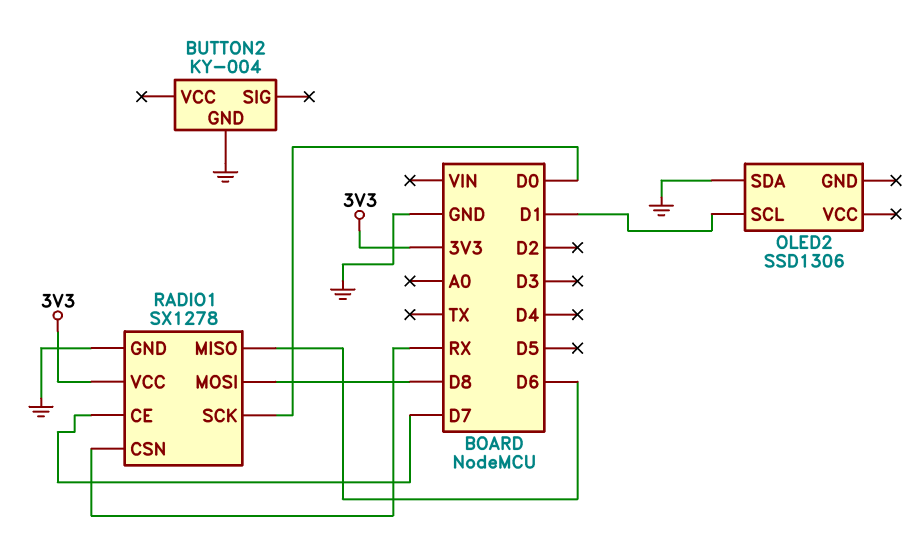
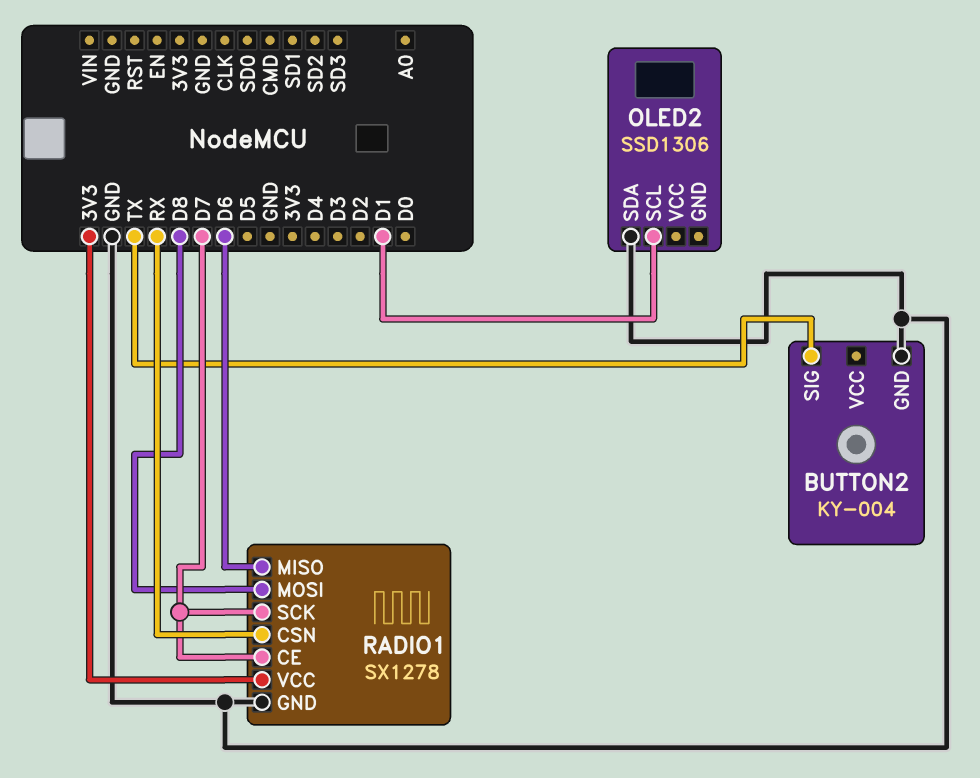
BUTTON2 pin SIG: none -> TX
RADIO1 pin SCK: D0 -> D7

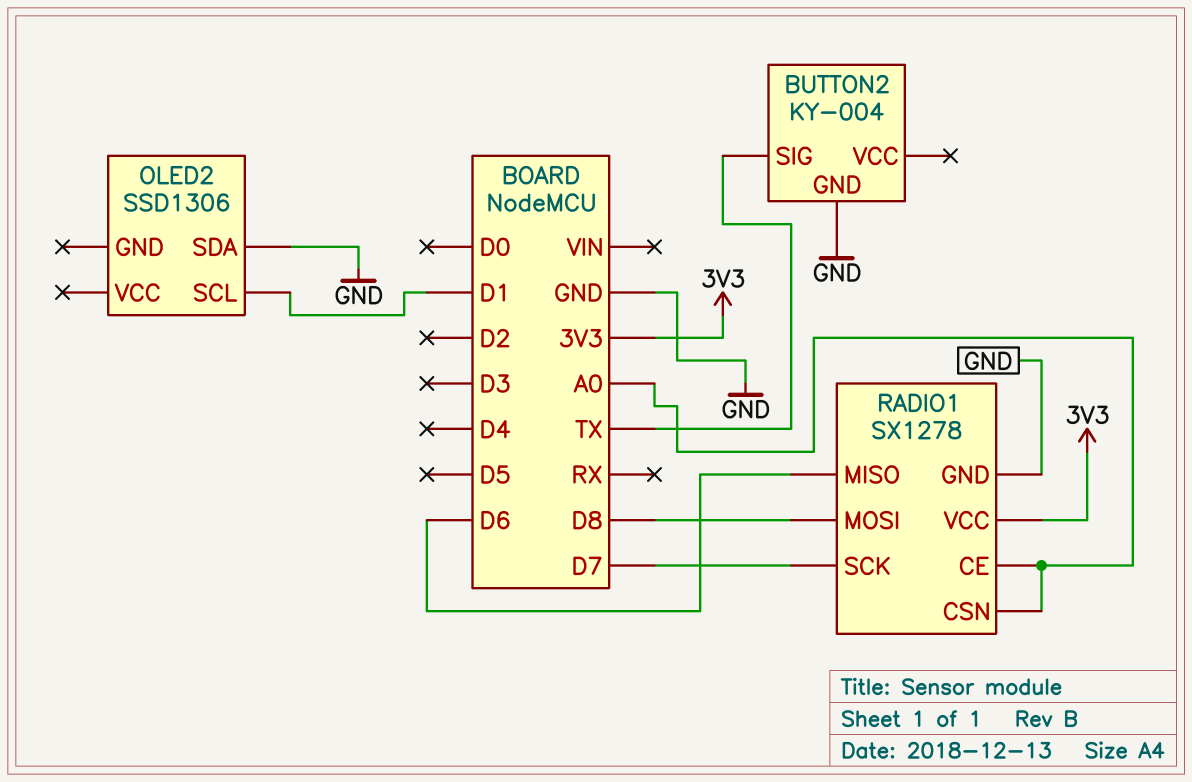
RADIO1 pin CE: D7 -> A0
RADIO1 pin CSN: RX -> A0

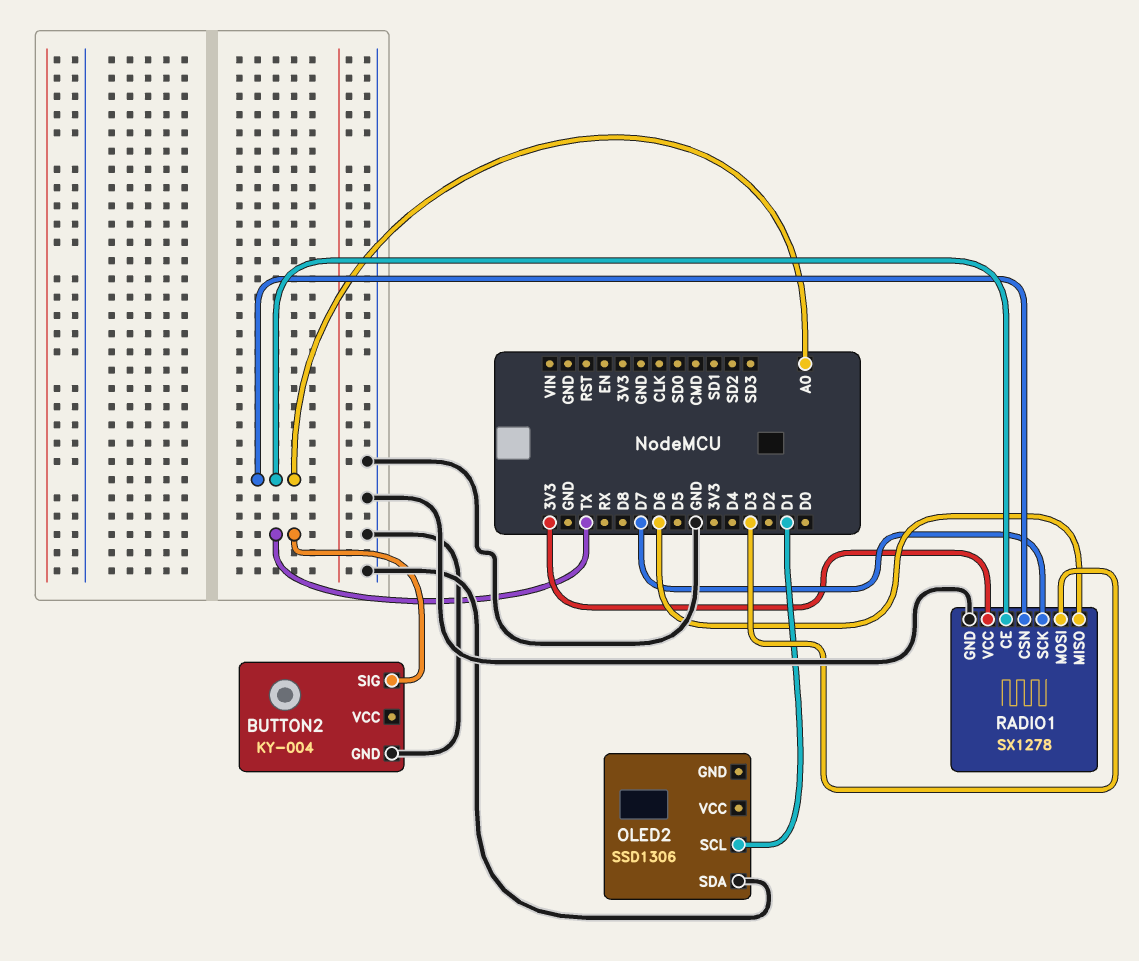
RADIO1 pin MOSI: D8 -> D3

